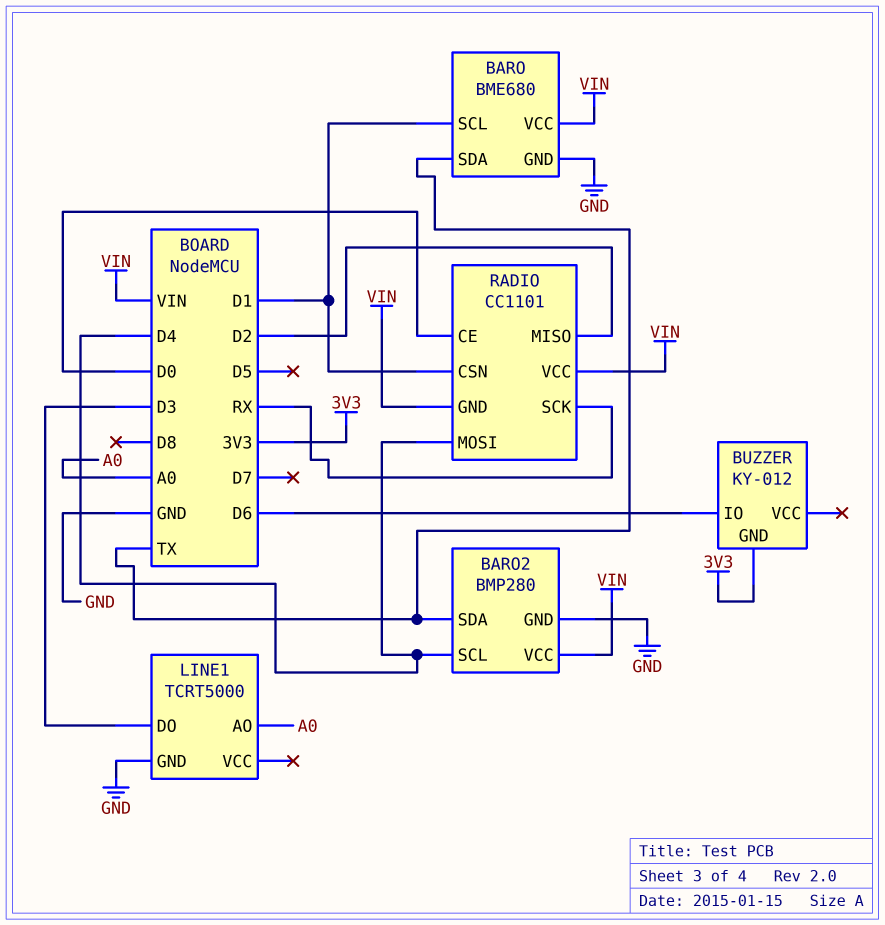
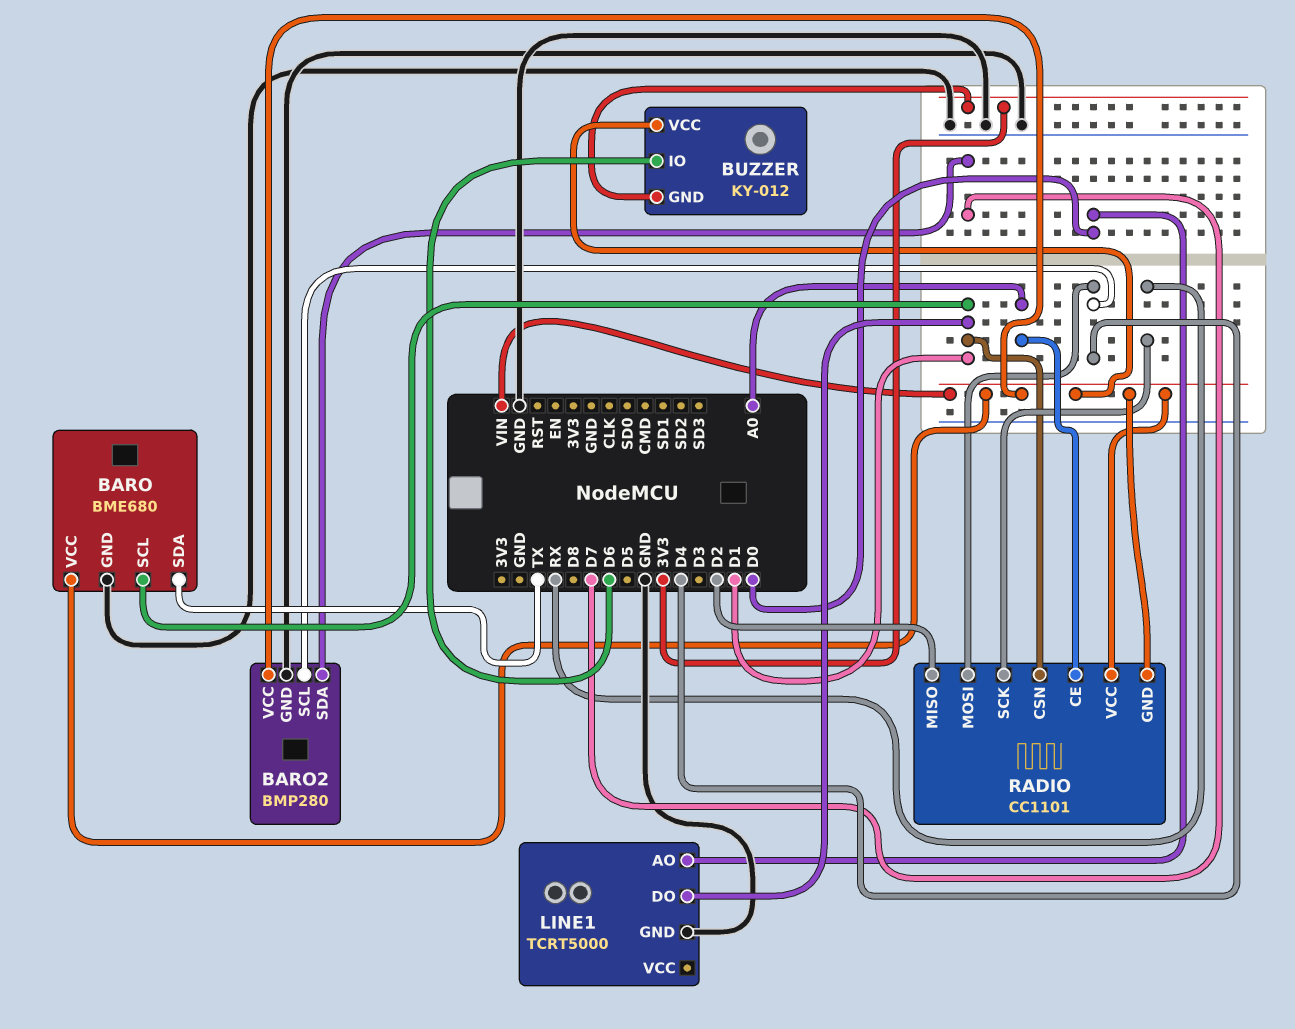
BARO2 pin SDA: TX -> D7
BUZZER pin VCC: none -> VIN
LINE1 pin AO: A0 -> D0
LINE1 pin DO: D3 -> D1
RADIO pin CE: D0 -> A0

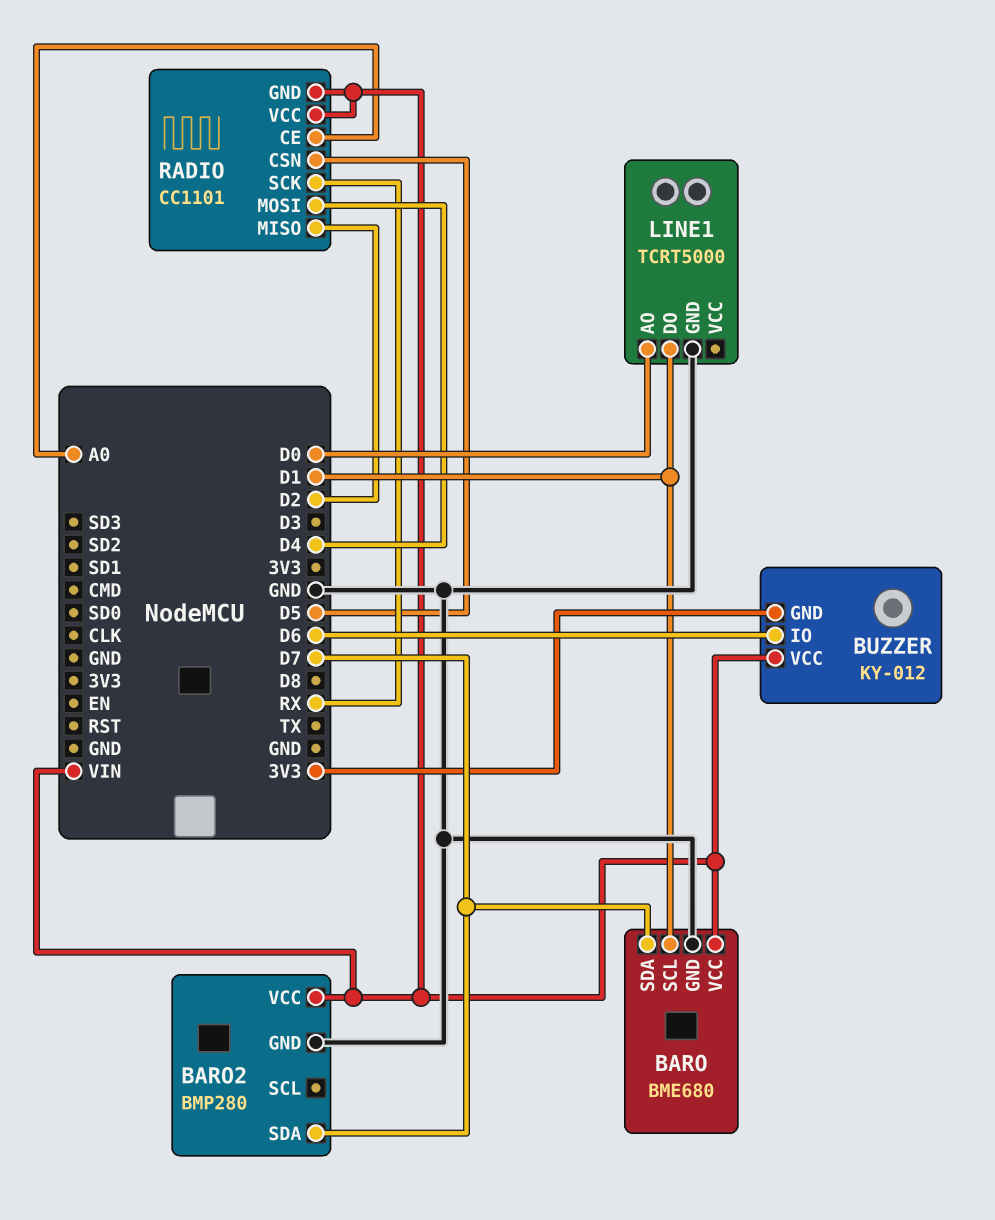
BARO pin SDA: TX -> D7
BARO2 pin SCL: D4 -> none
RADIO pin CSN: D1 -> D5

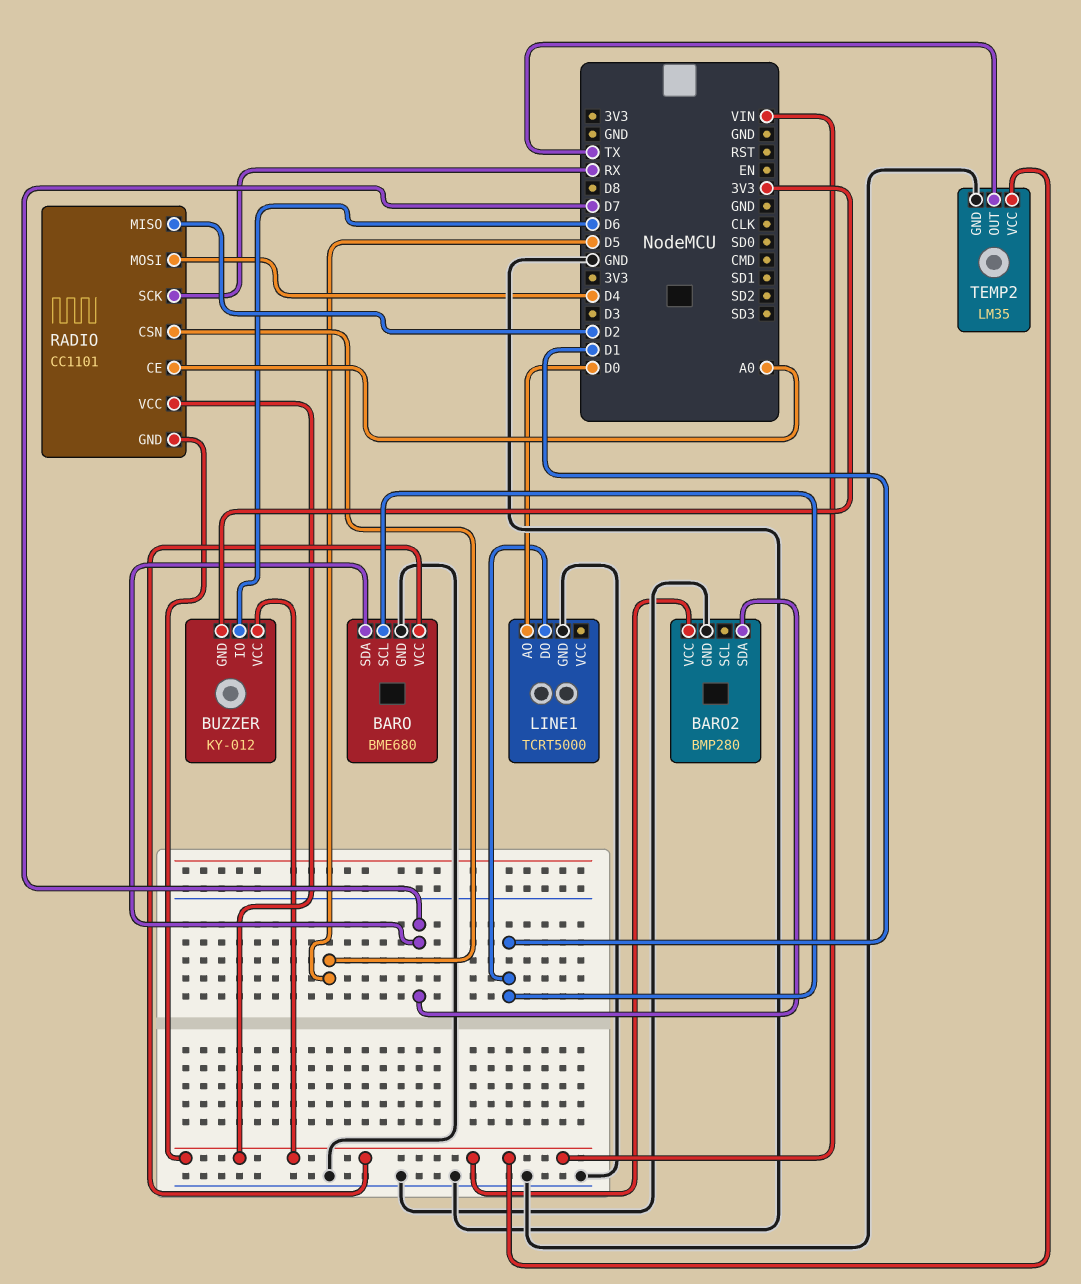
TEMP2: none -> LM35
TEMP2 pin GND: none -> GND
TEMP2 pin OUT: none -> TX
TEMP2 pin VCC: none -> VIN

